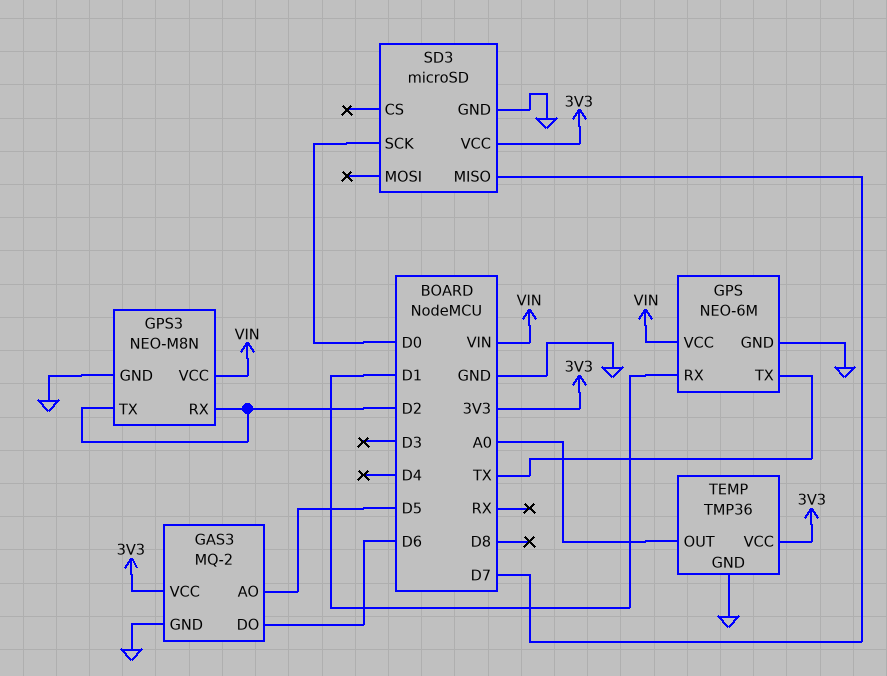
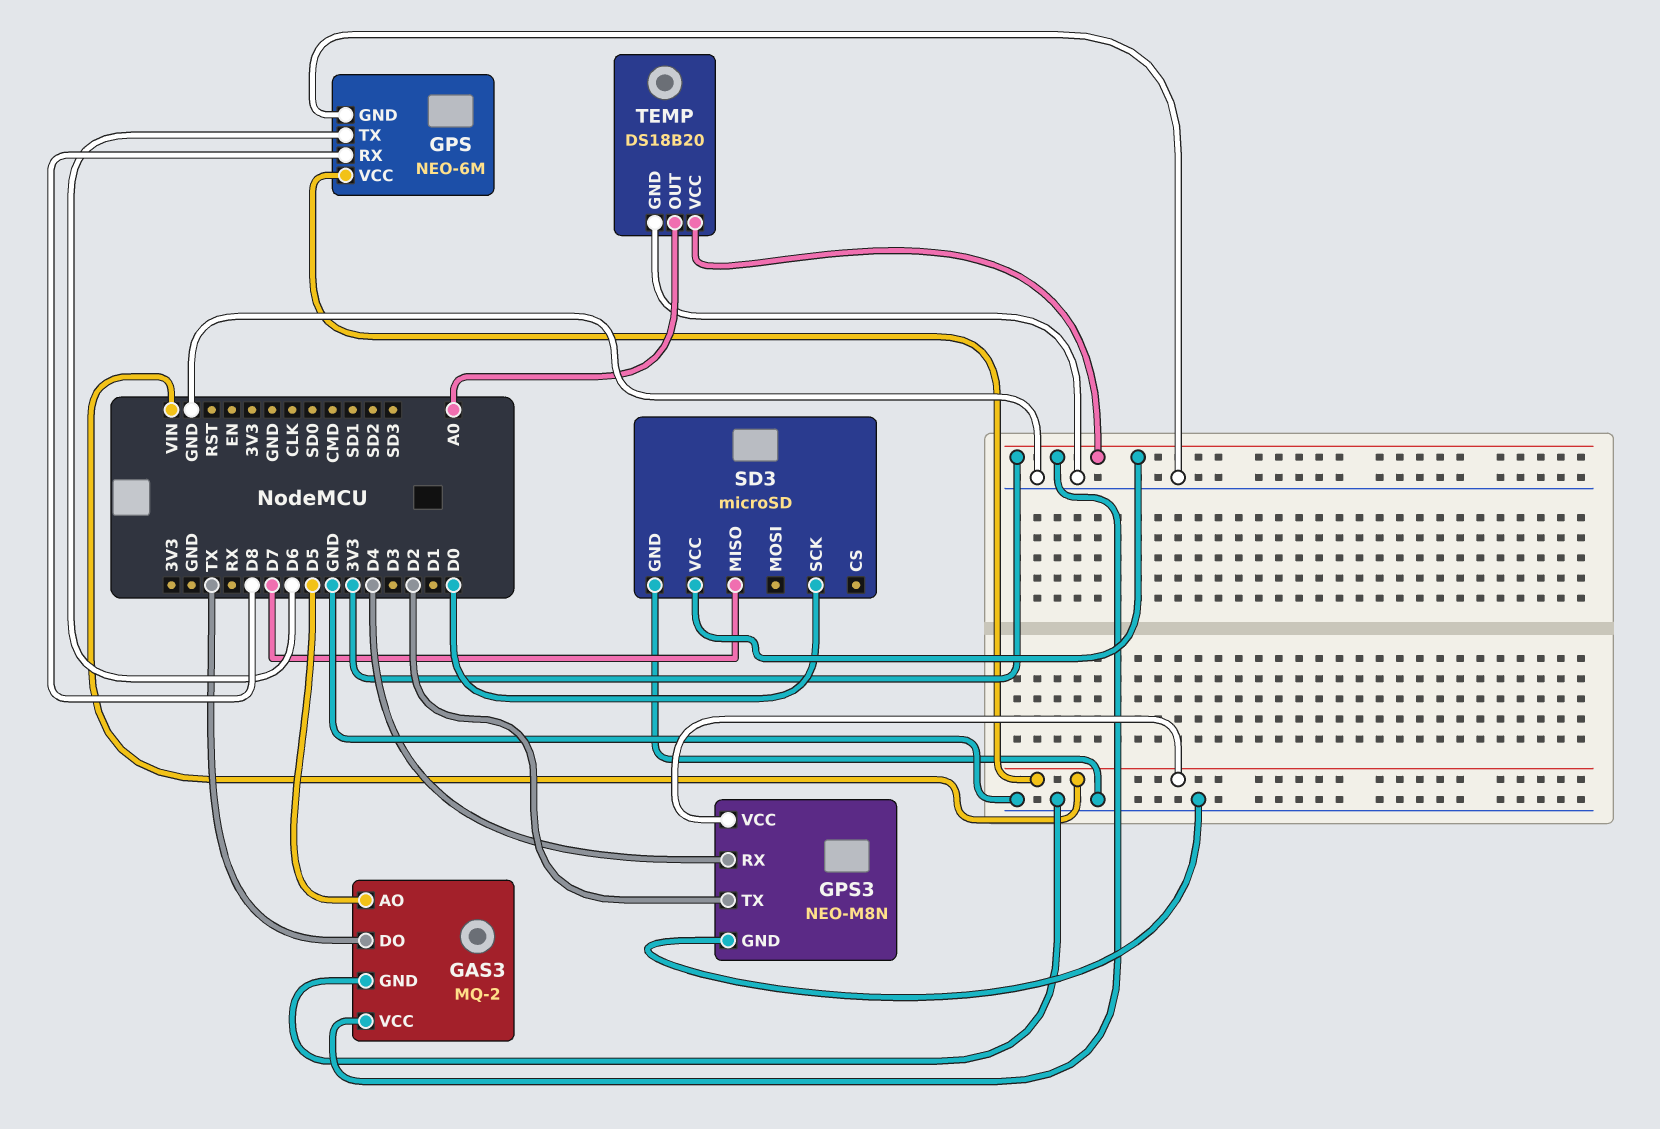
GAS3 pin DO: D6 -> TX
GPS pin RX: D1 -> D8
GPS pin TX: TX -> D6
GPS3 pin RX: D2 -> D4
TEMP: TMP36 -> DS18B20

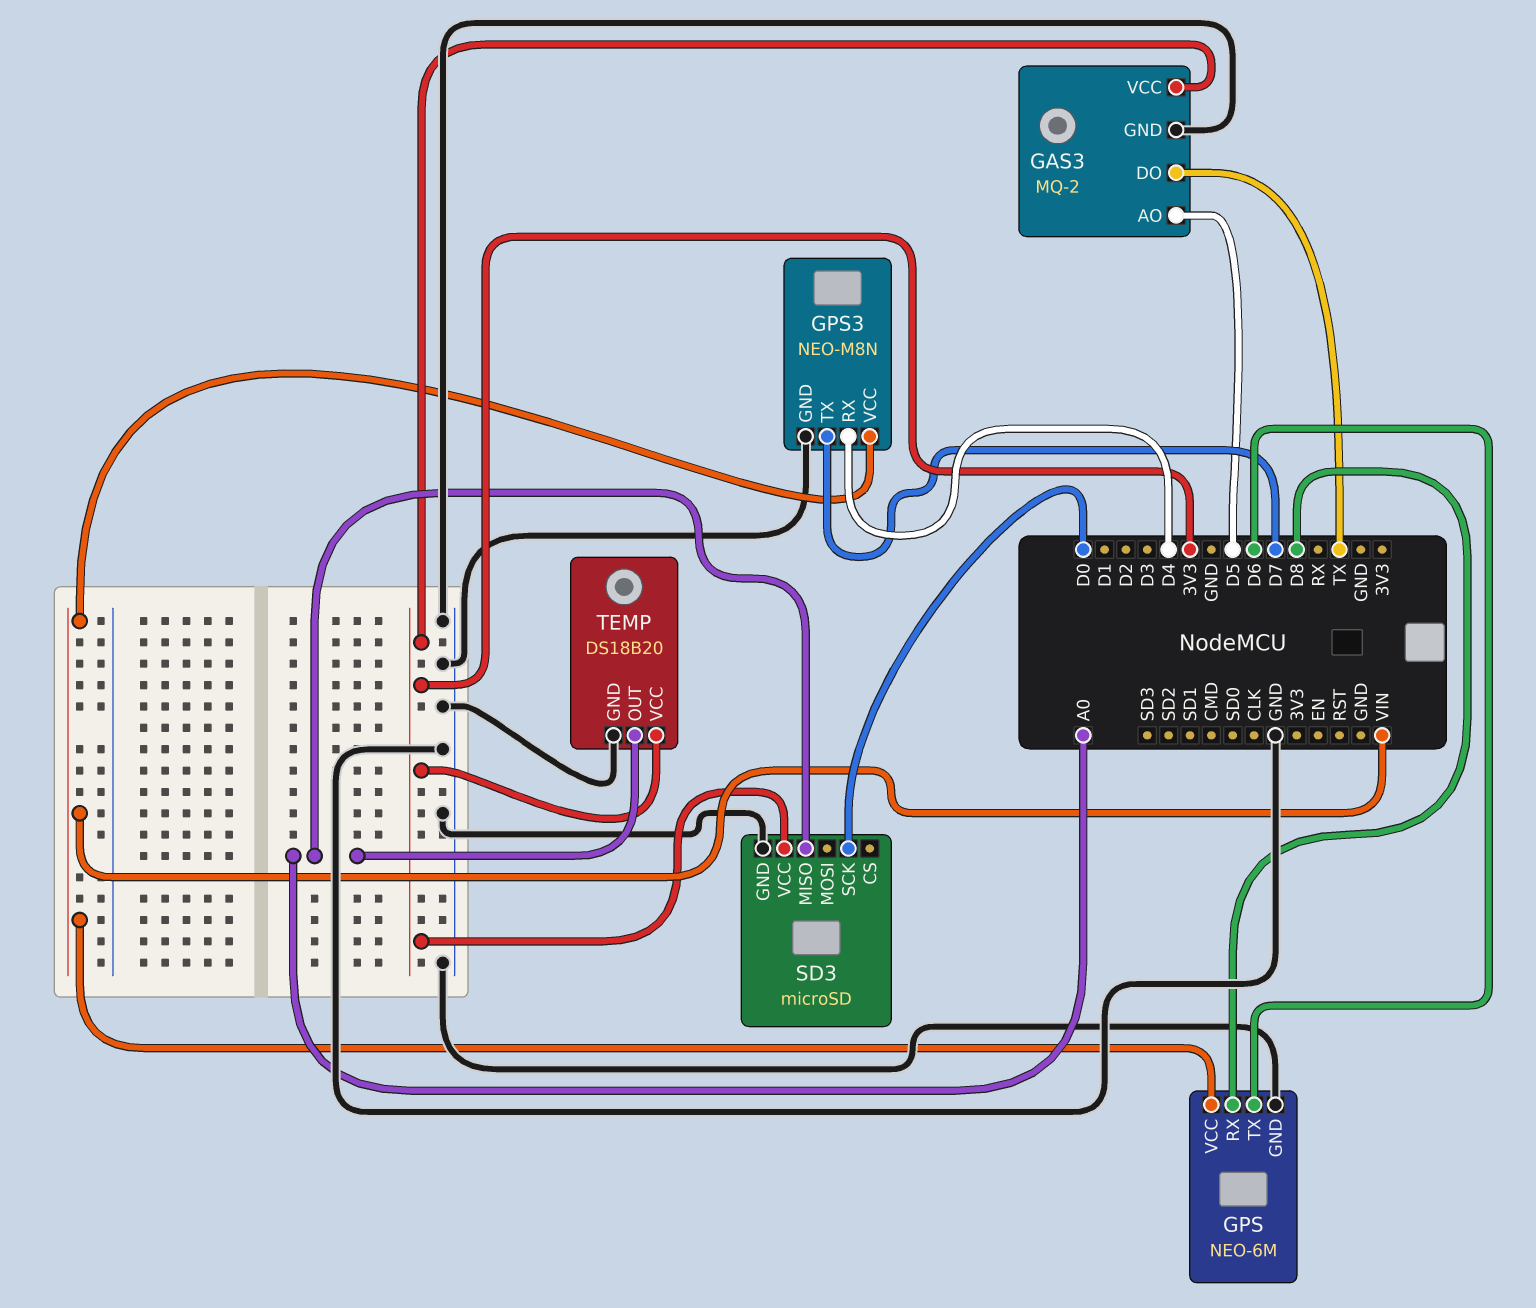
GPS3 pin TX: D2 -> D7
SD3 pin MISO: D7 -> A0

